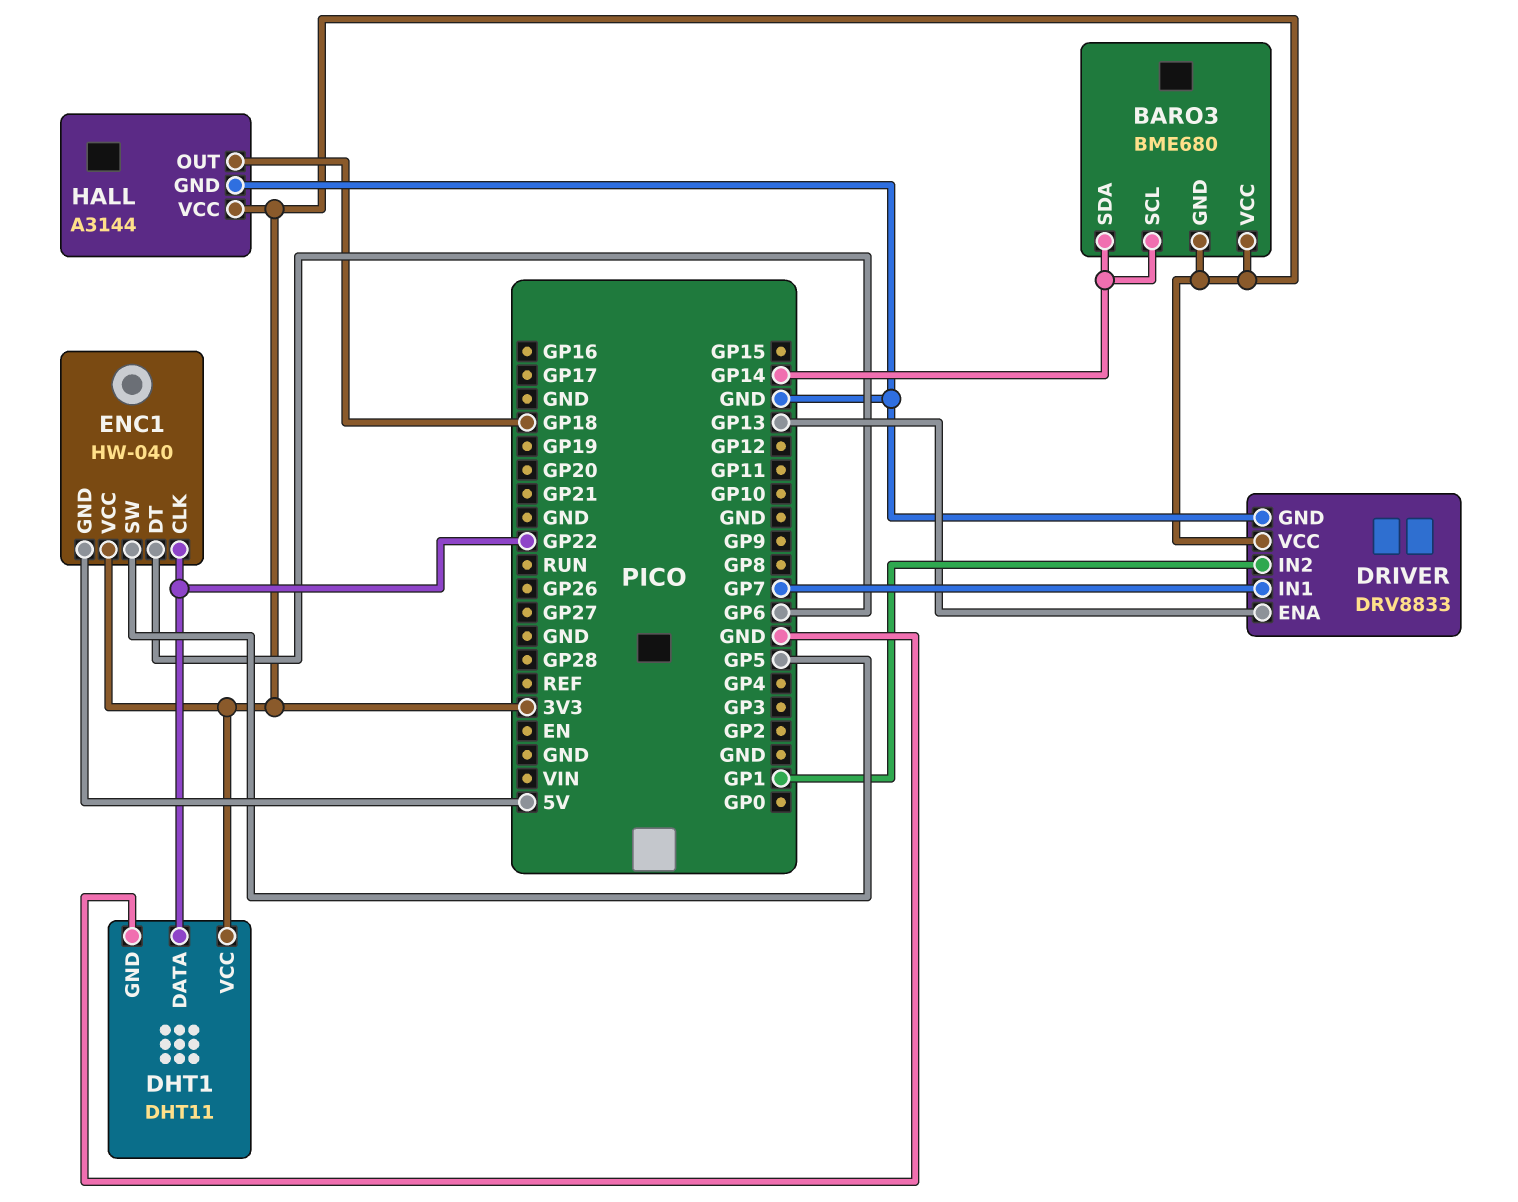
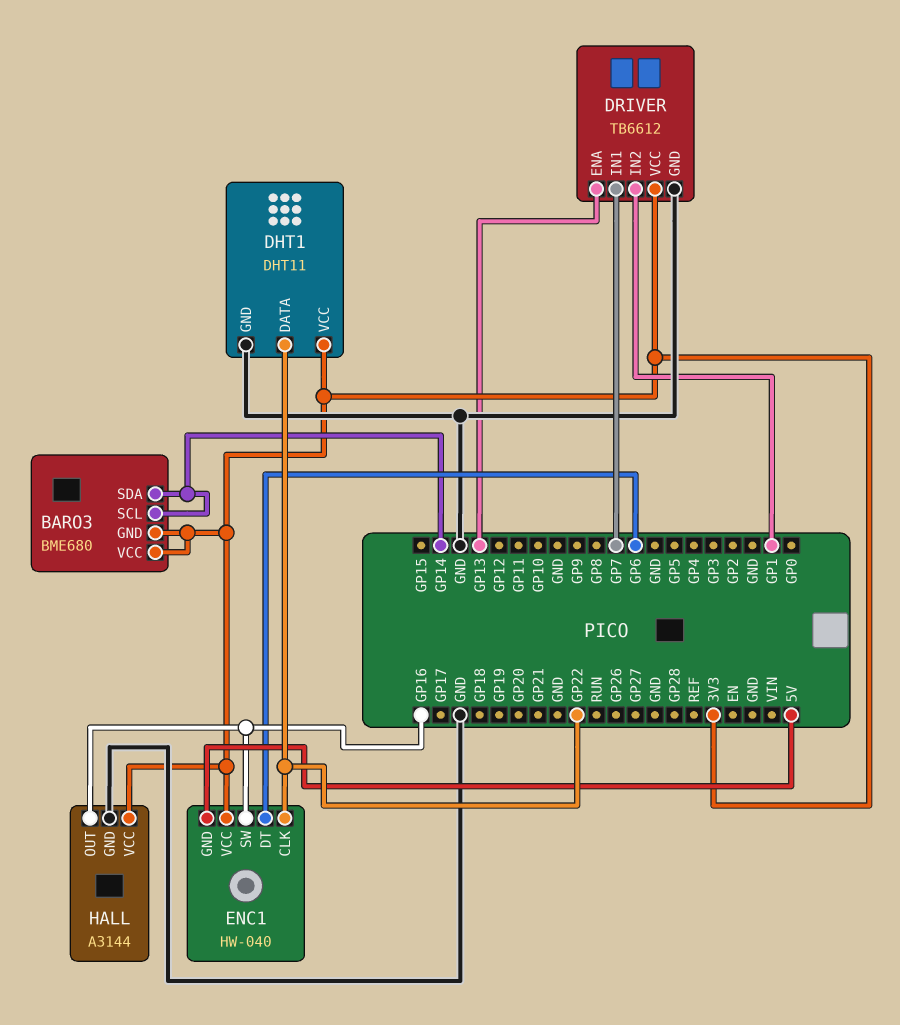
DRIVER: DRV8833 -> TB6612
ENC1 pin SW: GP5 -> GP16
HALL pin OUT: GP18 -> GP16

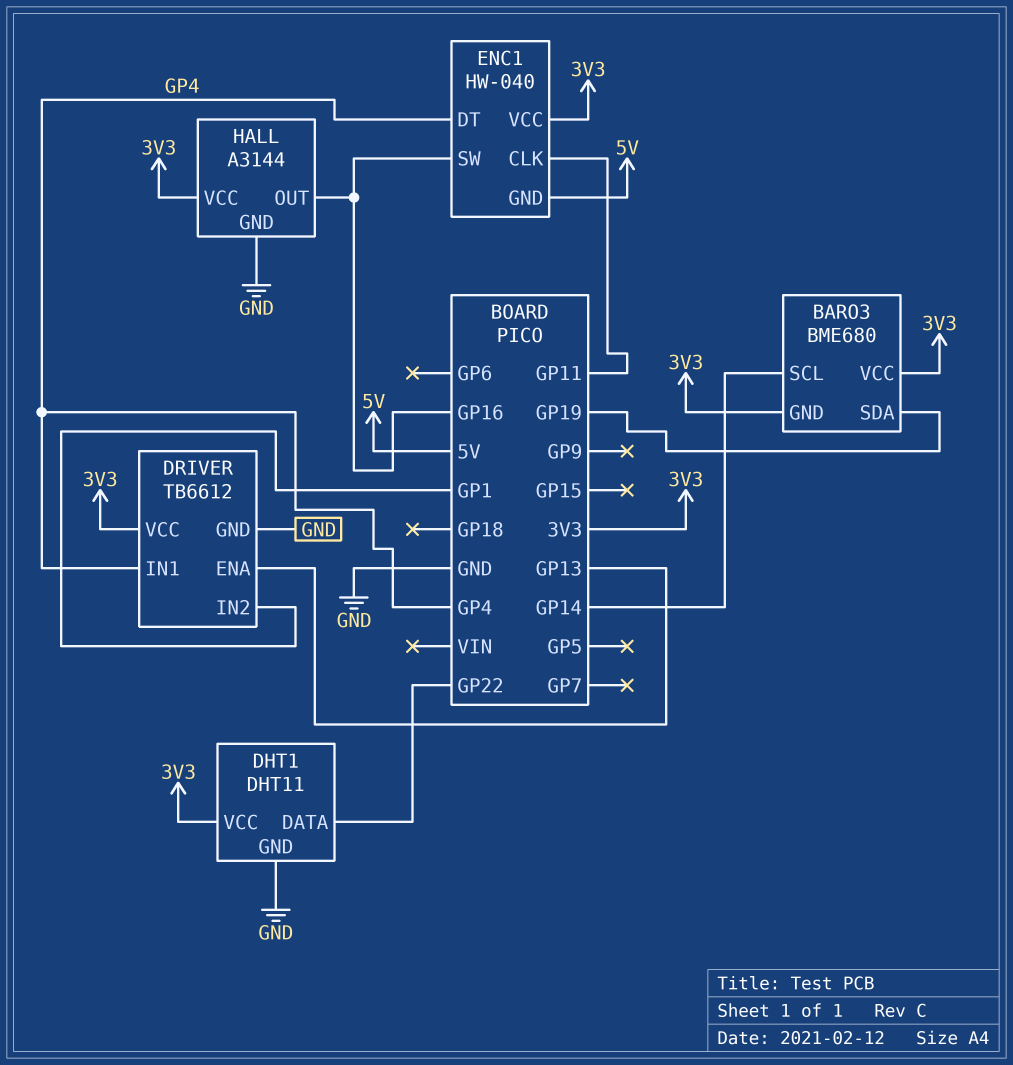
BARO3 pin SDA: GP14 -> GP19
DRIVER pin IN1: GP7 -> GP4
ENC1 pin CLK: GP22 -> GP11
ENC1 pin DT: GP6 -> GP4

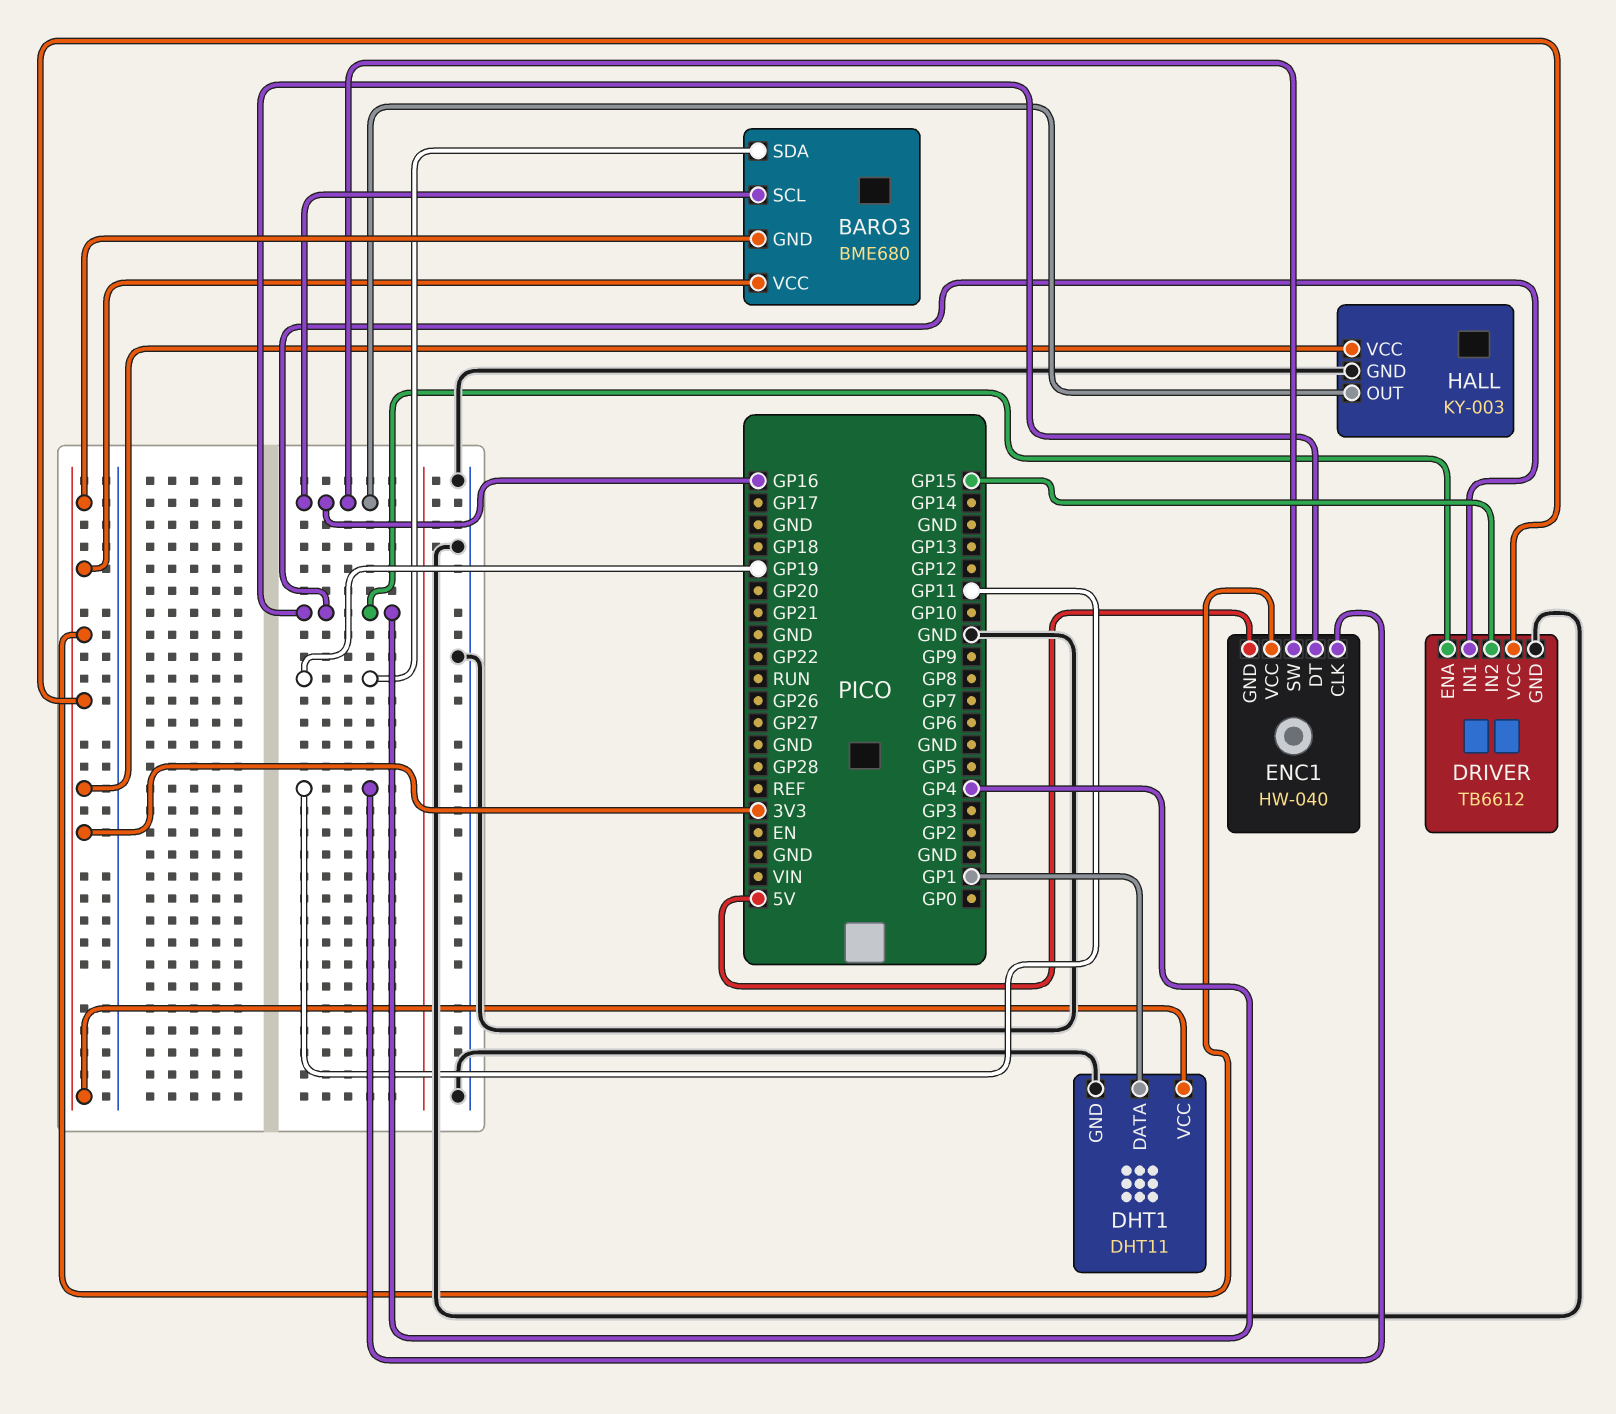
BARO3 pin SCL: GP14 -> GP16
DHT1 pin DATA: GP22 -> GP1
DRIVER pin ENA: GP13 -> GP4
DRIVER pin IN2: GP1 -> GP15
HALL: A3144 -> KY-003

